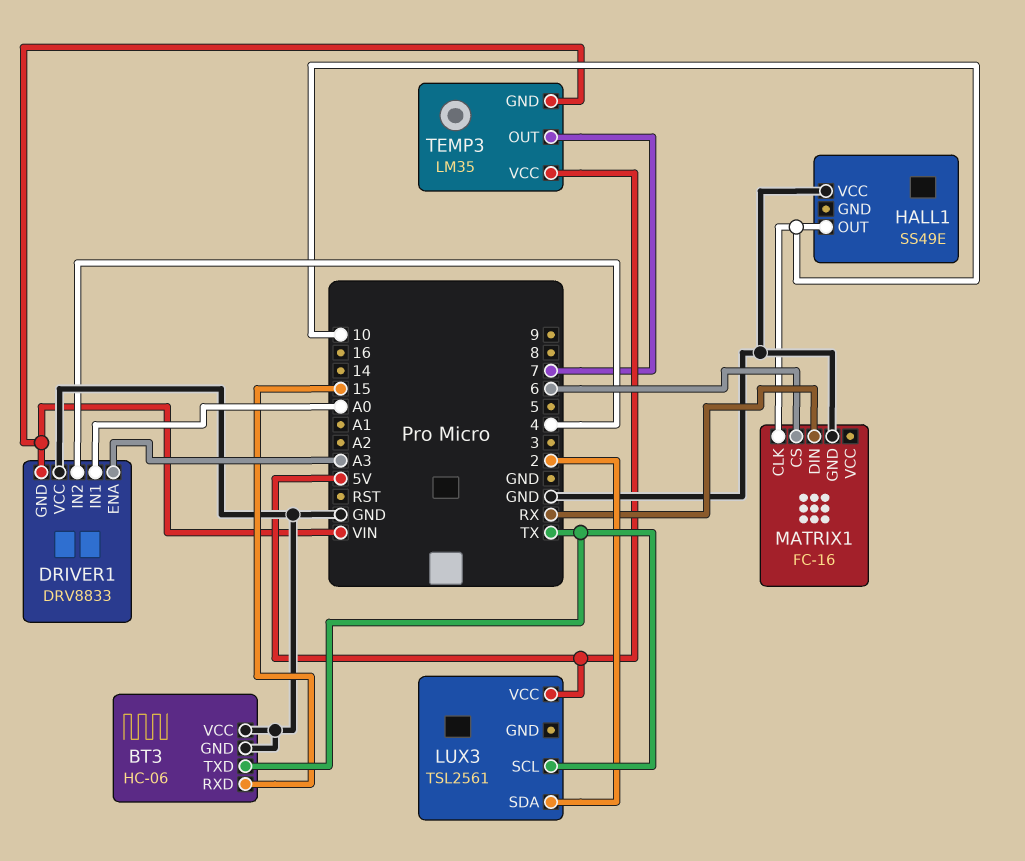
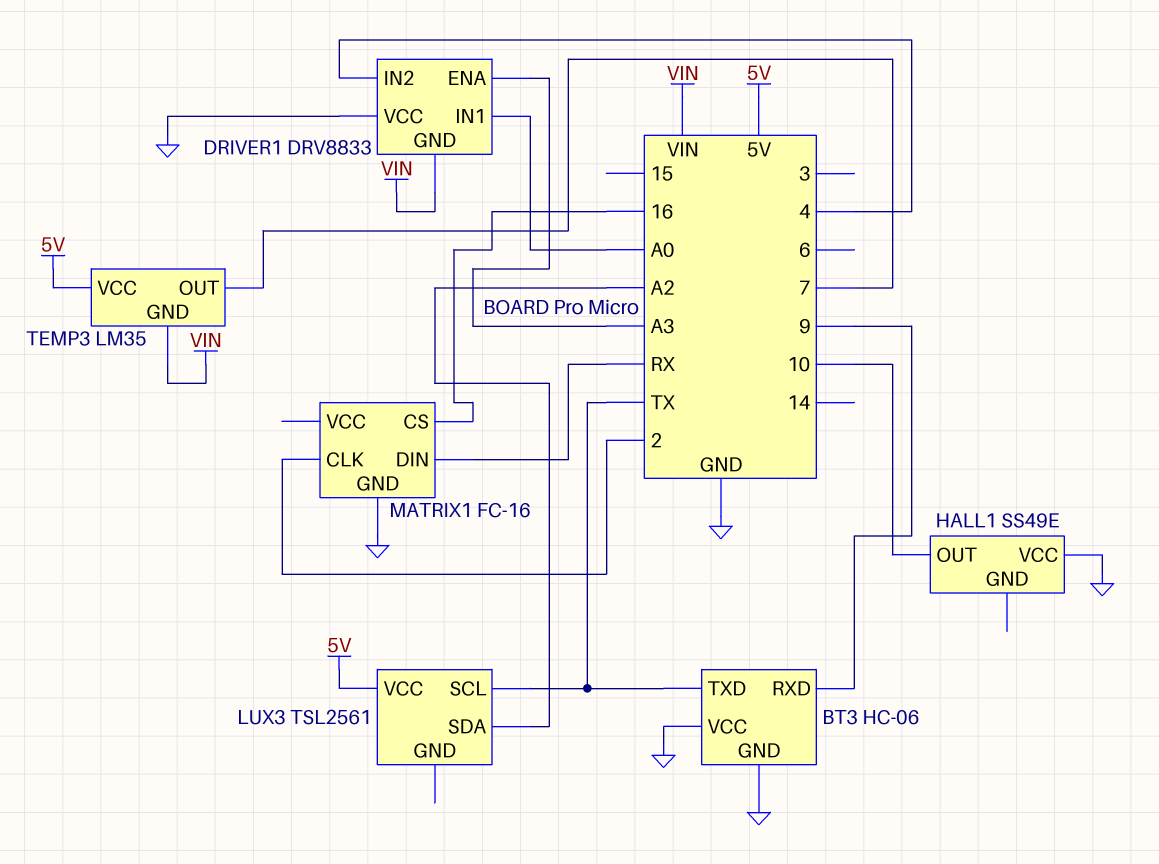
BT3 pin RXD: 15 -> 9
LUX3 pin SDA: 2 -> A2
MATRIX1 pin CLK: 10 -> 2
MATRIX1 pin CS: 6 -> 16

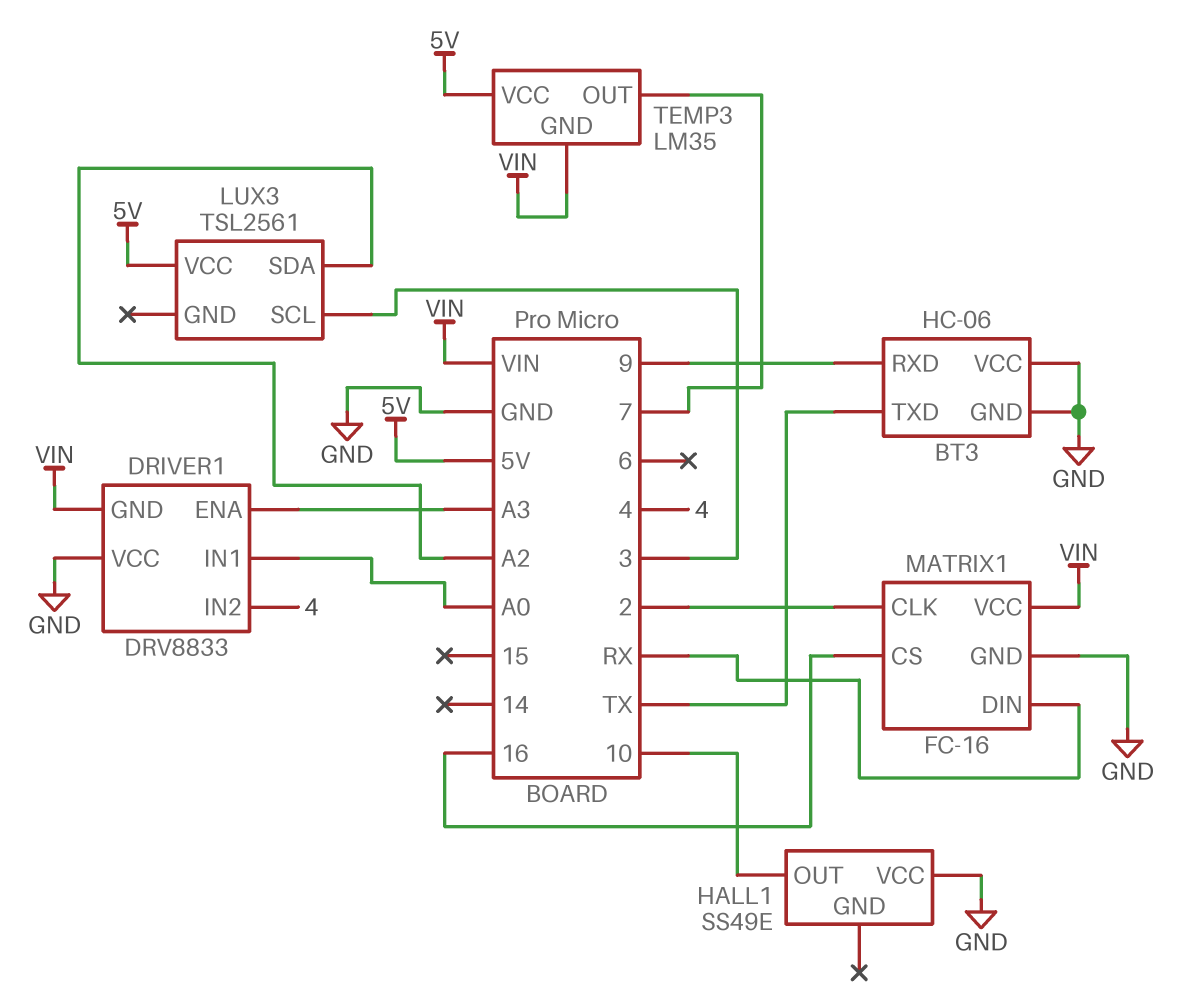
LUX3 pin SCL: TX -> 3
MATRIX1 pin VCC: none -> VIN

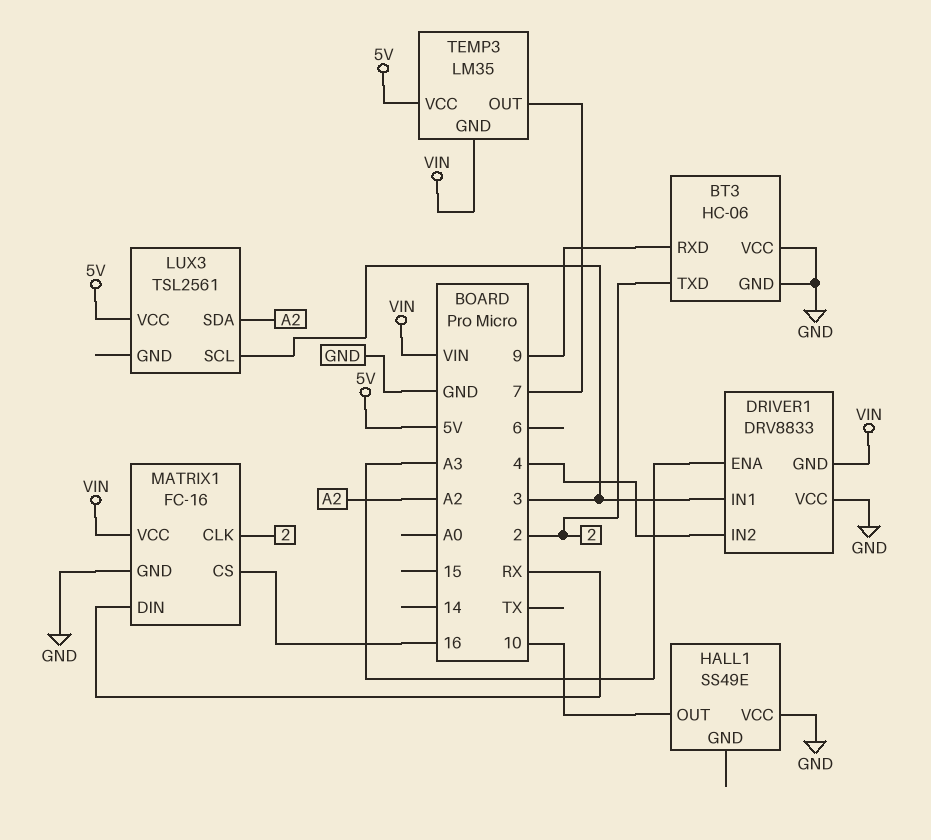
BT3 pin TXD: TX -> 2
DRIVER1 pin IN1: A0 -> 3

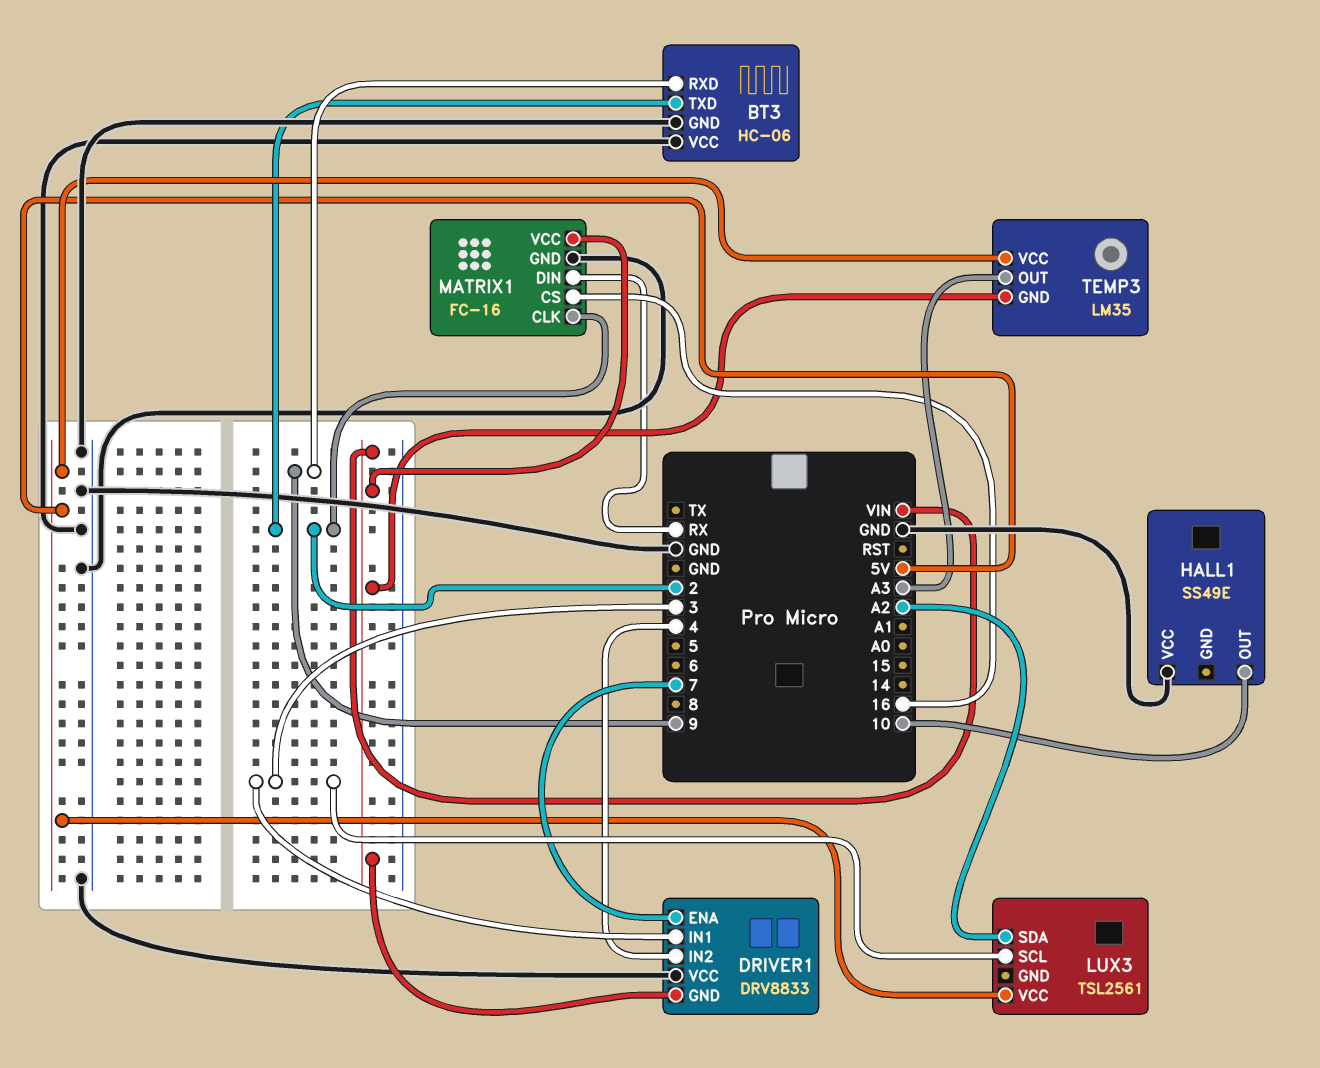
DRIVER1 pin ENA: A3 -> 7
TEMP3 pin OUT: 7 -> A3

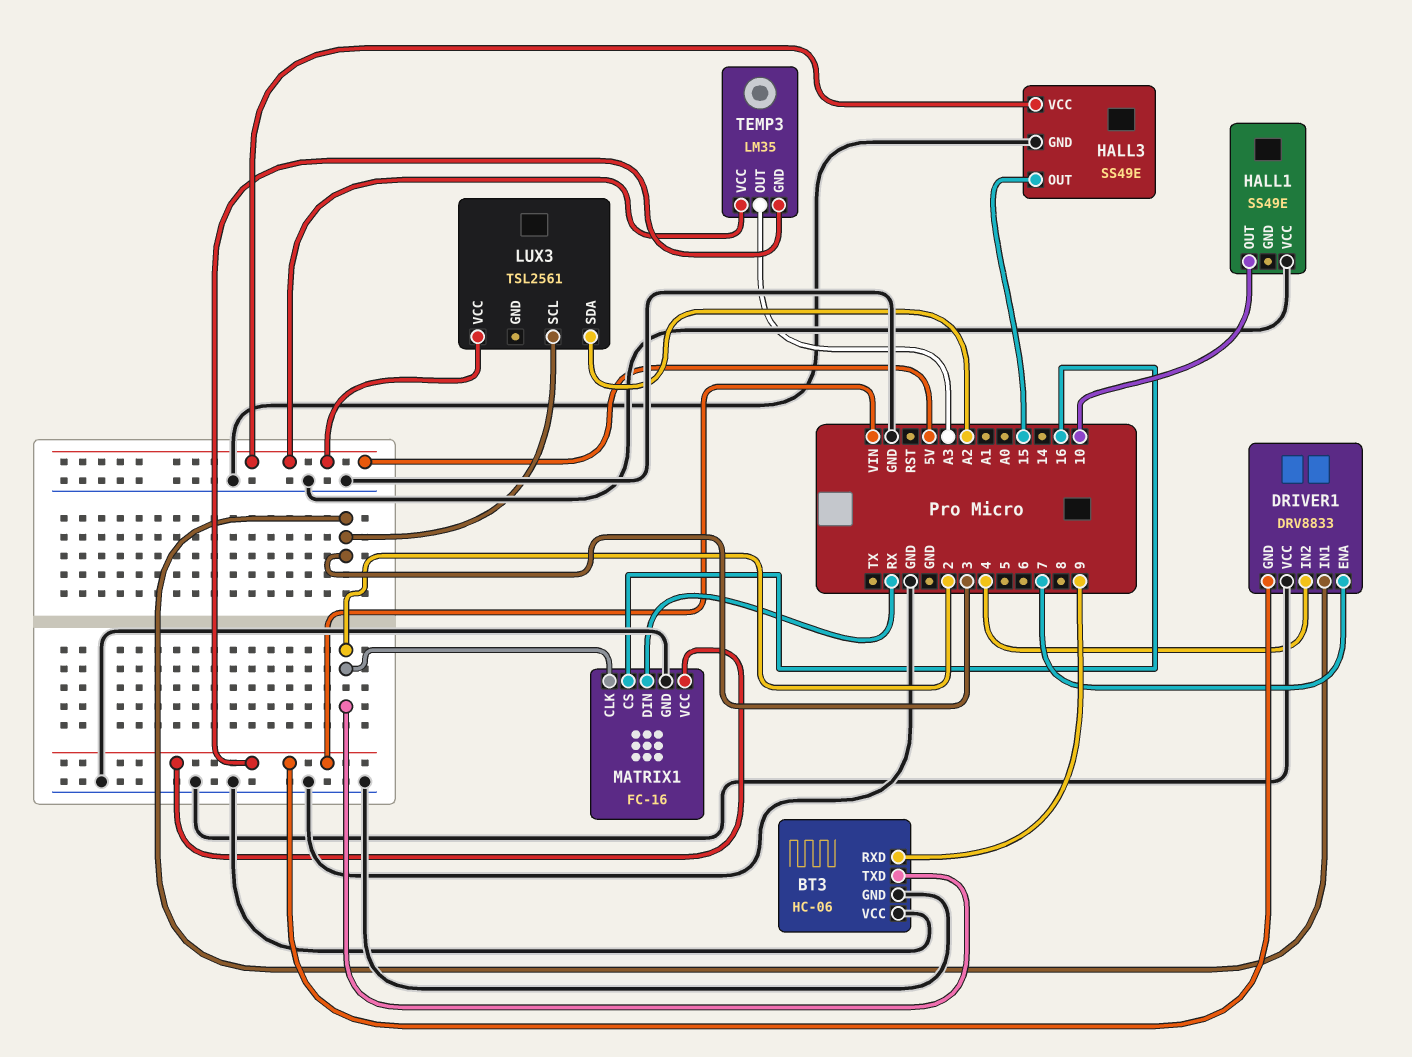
HALL3: none -> SS49E
HALL3 pin GND: none -> GND
HALL3 pin OUT: none -> 15
HALL3 pin VCC: none -> 5V

